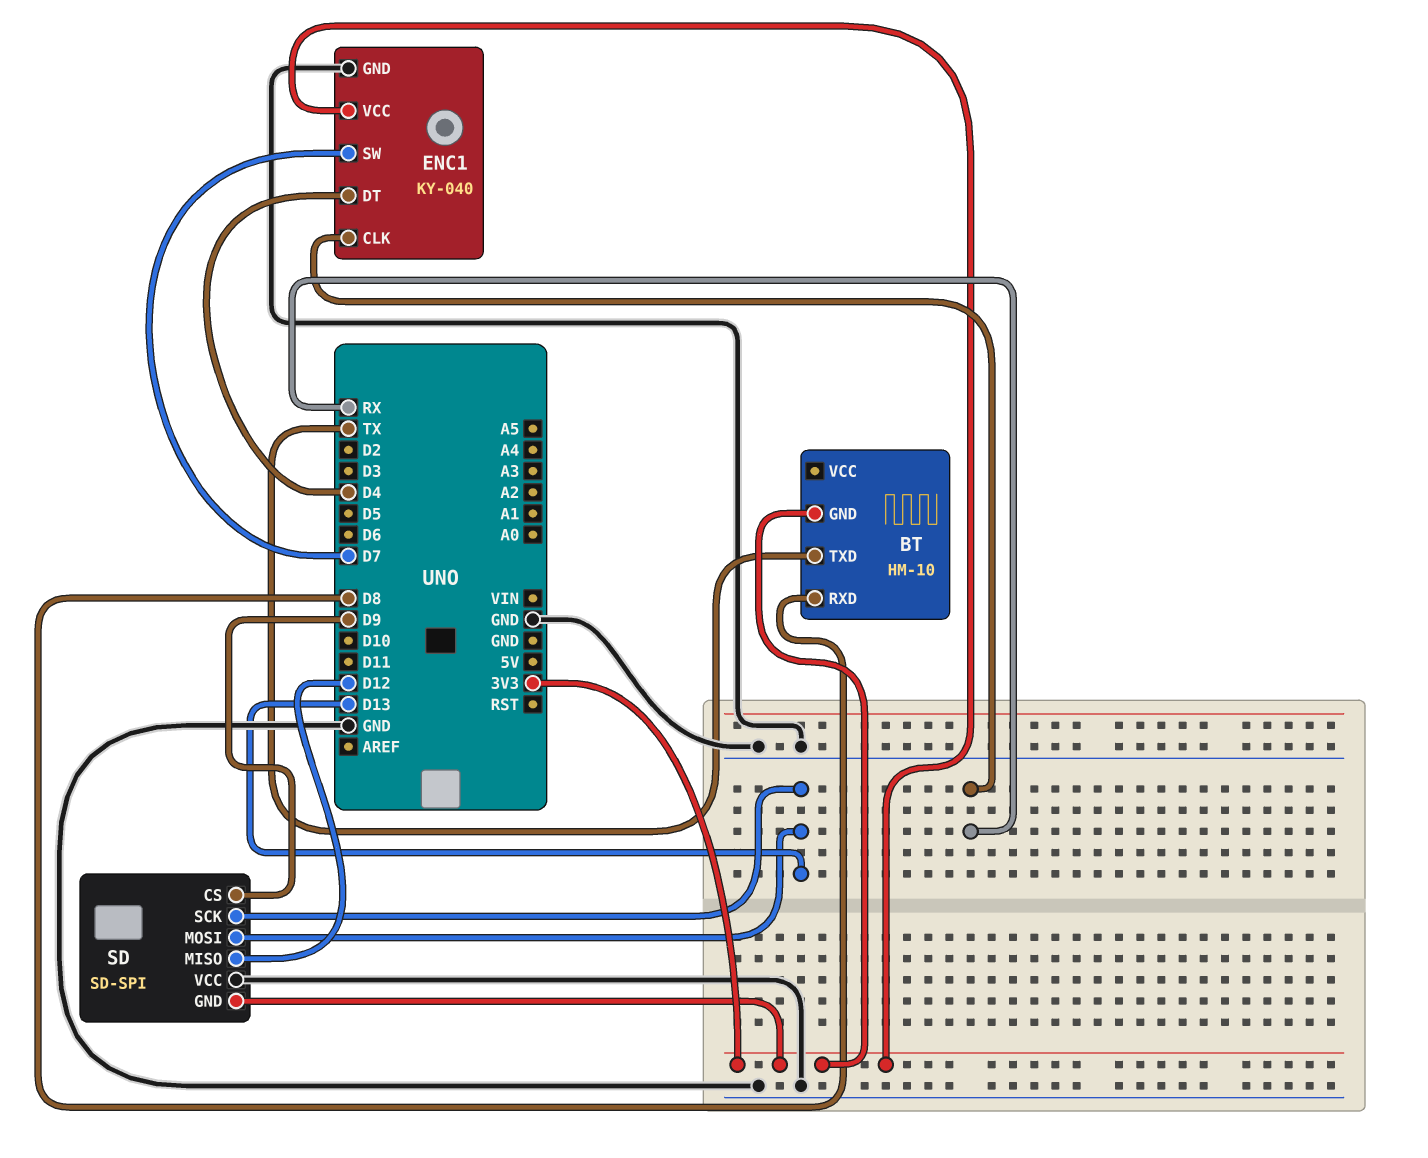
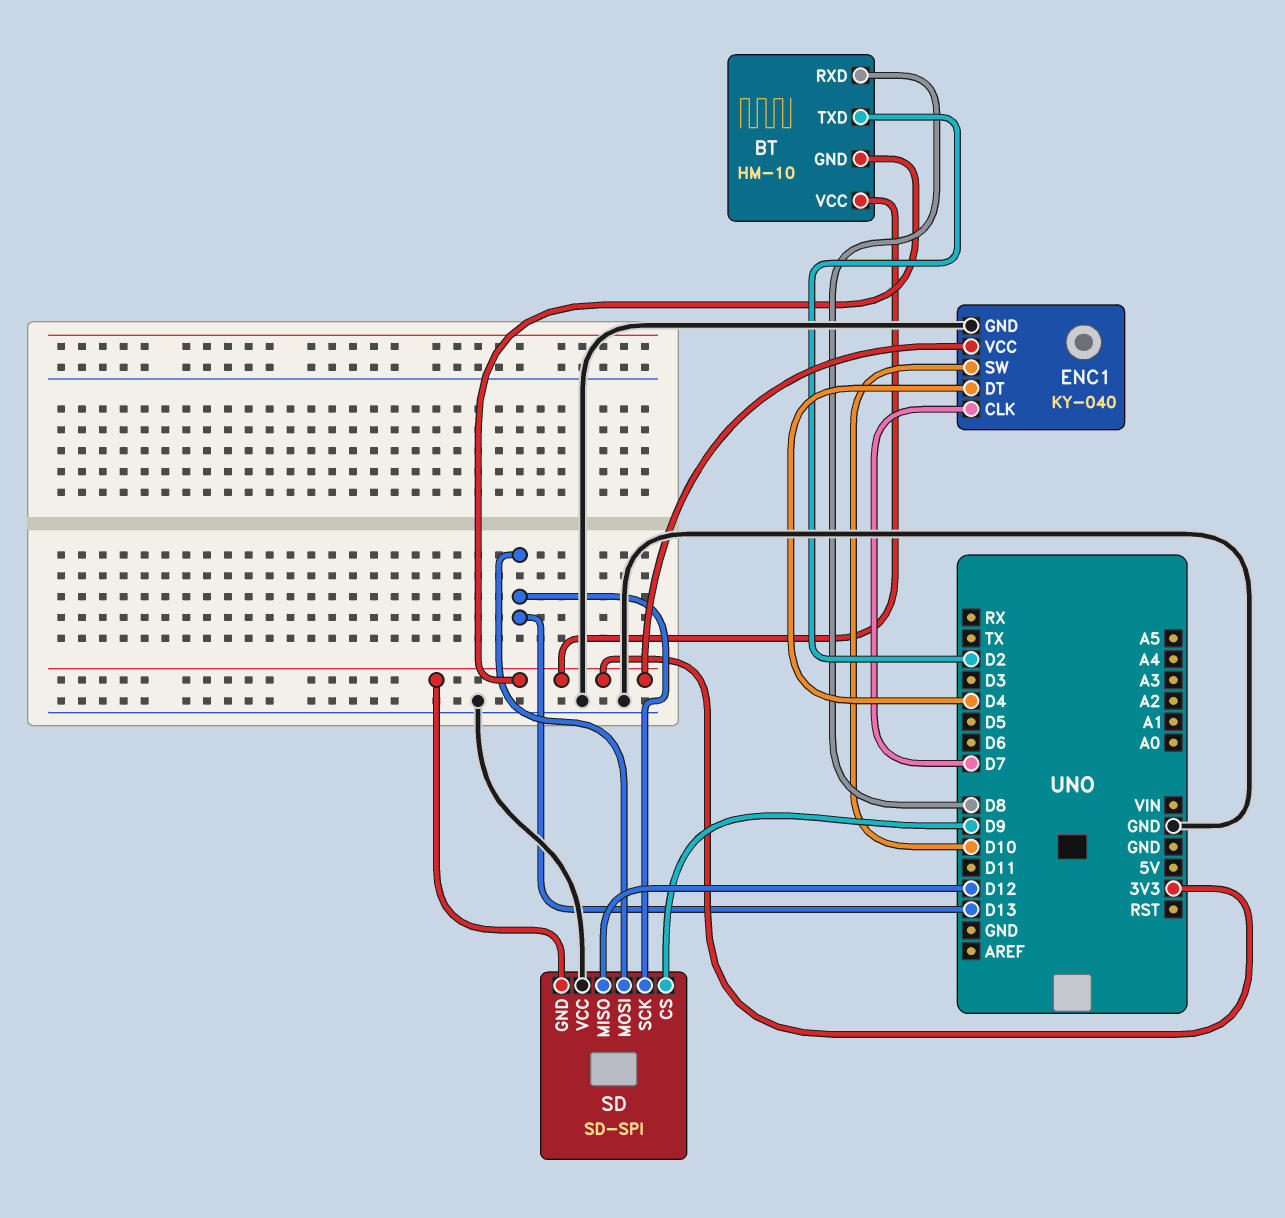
BT pin TXD: TX -> D2
BT pin VCC: none -> 3V3
ENC1 pin CLK: RX -> D7
ENC1 pin SW: D7 -> D10

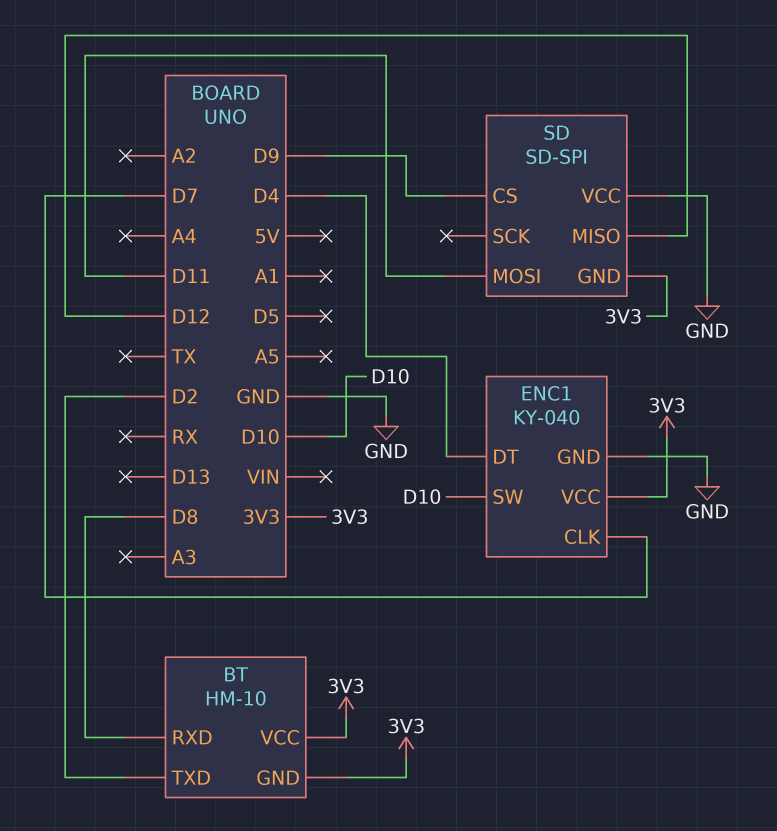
SD pin MOSI: D13 -> D11
SD pin SCK: D13 -> none

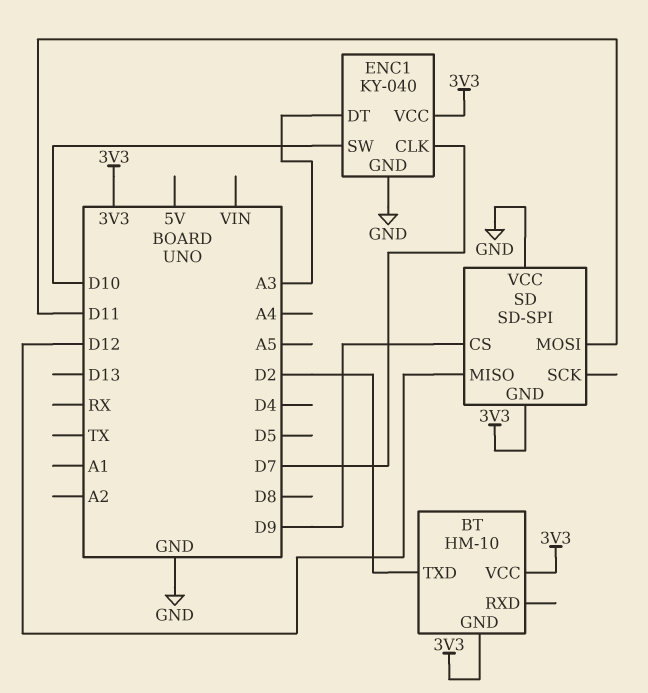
BT pin RXD: D8 -> none
ENC1 pin DT: D4 -> A3

